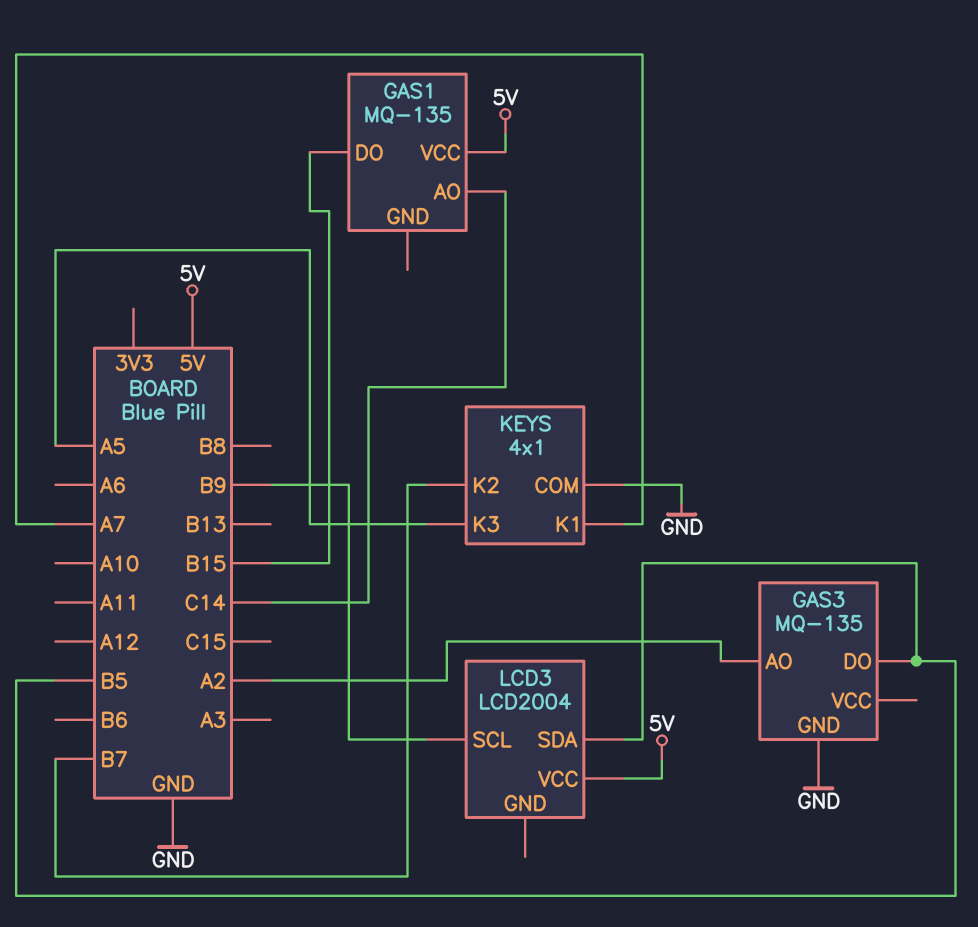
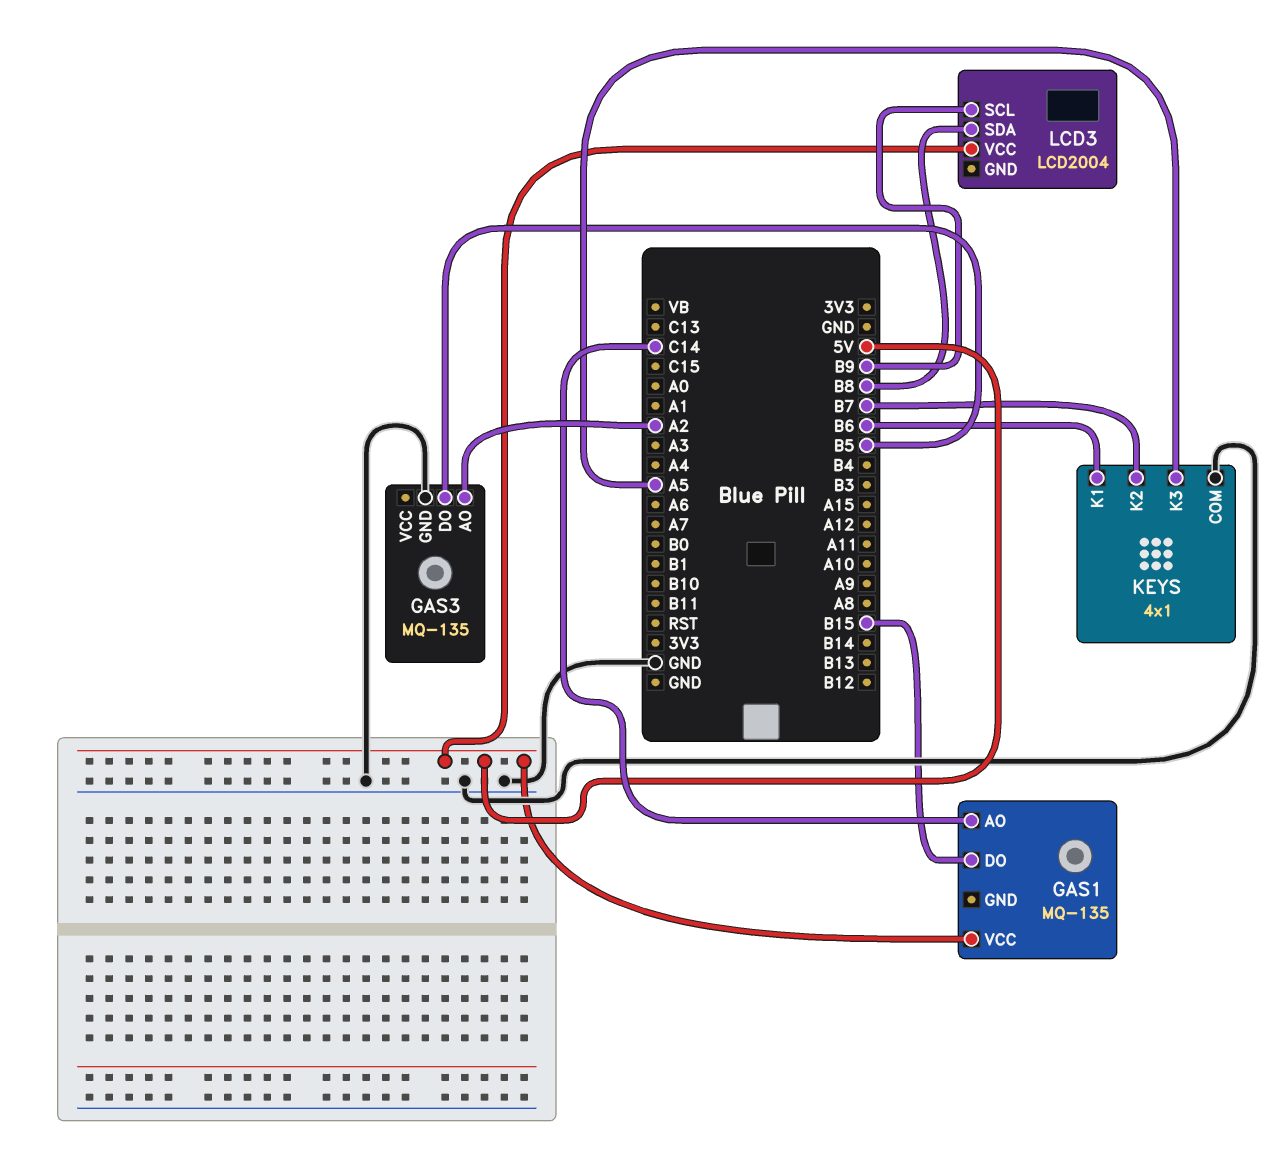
KEYS pin K1: A7 -> B6
LCD3 pin SDA: B5 -> B8

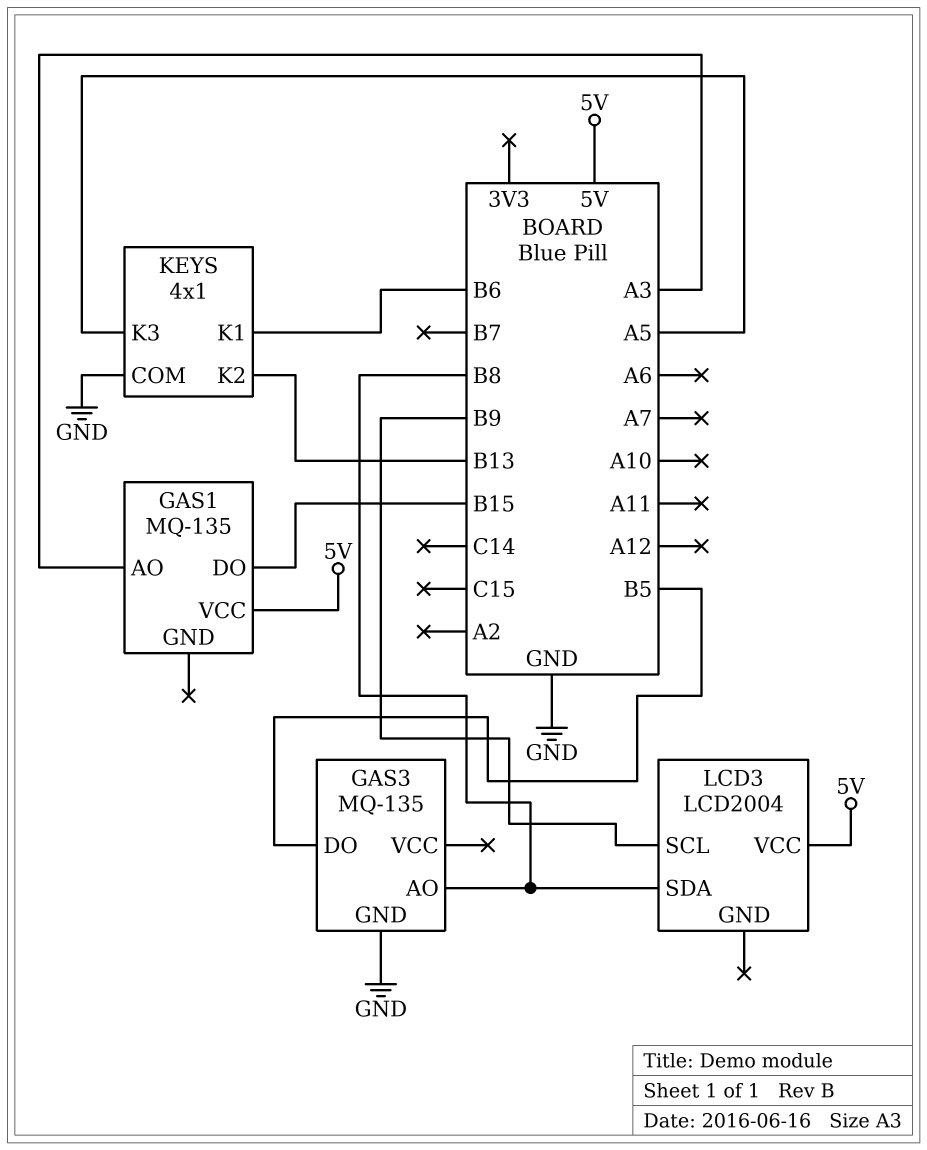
GAS1 pin AO: C14 -> A3
GAS3 pin AO: A2 -> B8
KEYS pin K2: B7 -> B13

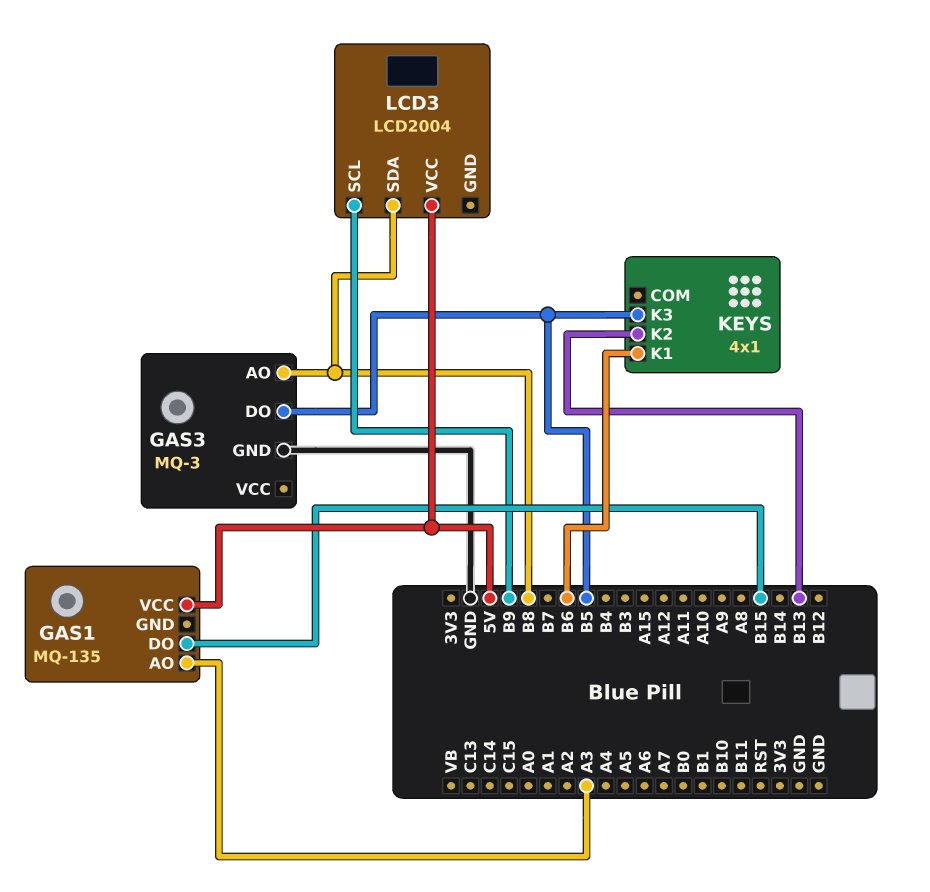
GAS3: MQ-135 -> MQ-3
KEYS pin COM: GND -> none
KEYS pin K3: A5 -> B5

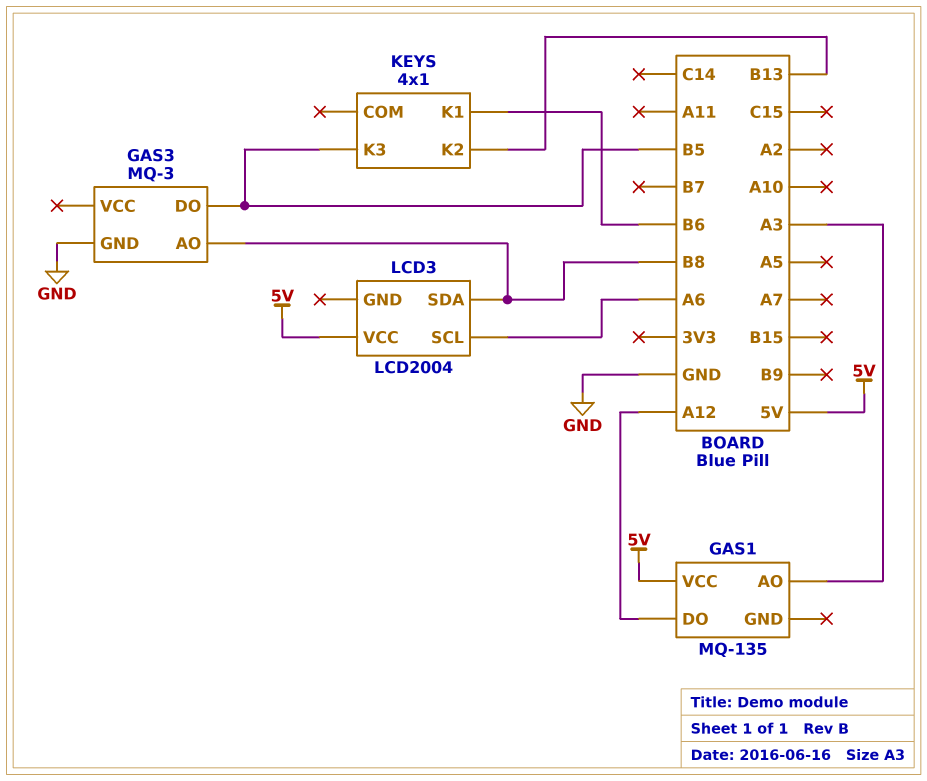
GAS1 pin DO: B15 -> A12
LCD3 pin SCL: B9 -> A6

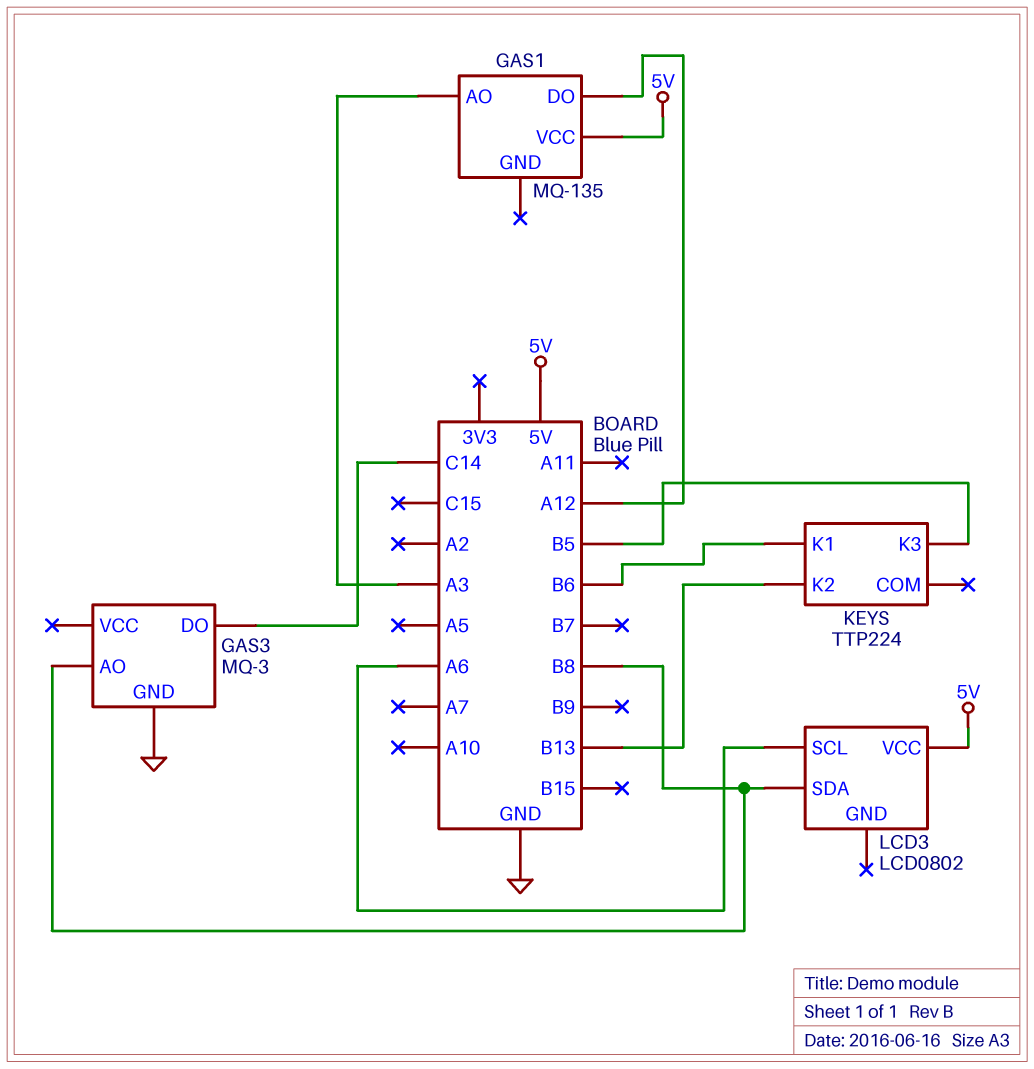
GAS3 pin DO: B5 -> C14
KEYS: 4x1 -> TTP224
LCD3: LCD2004 -> LCD0802

